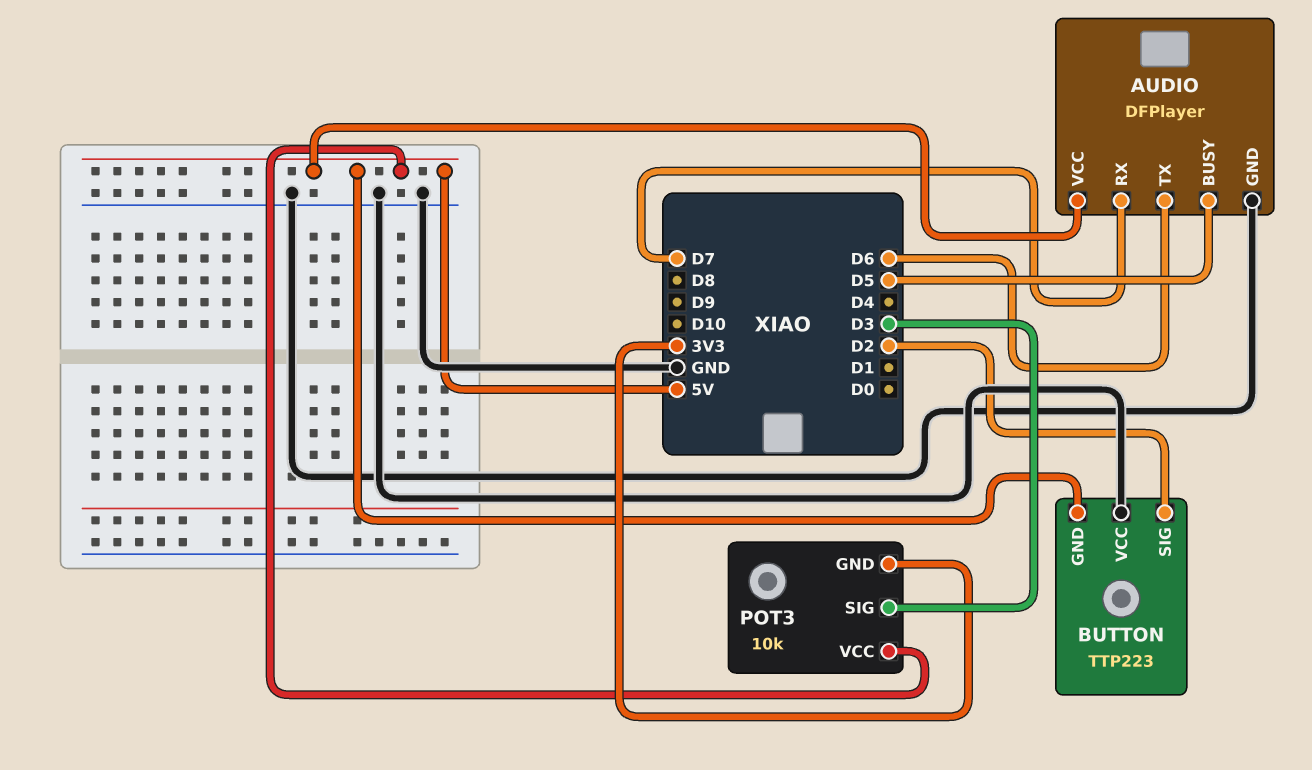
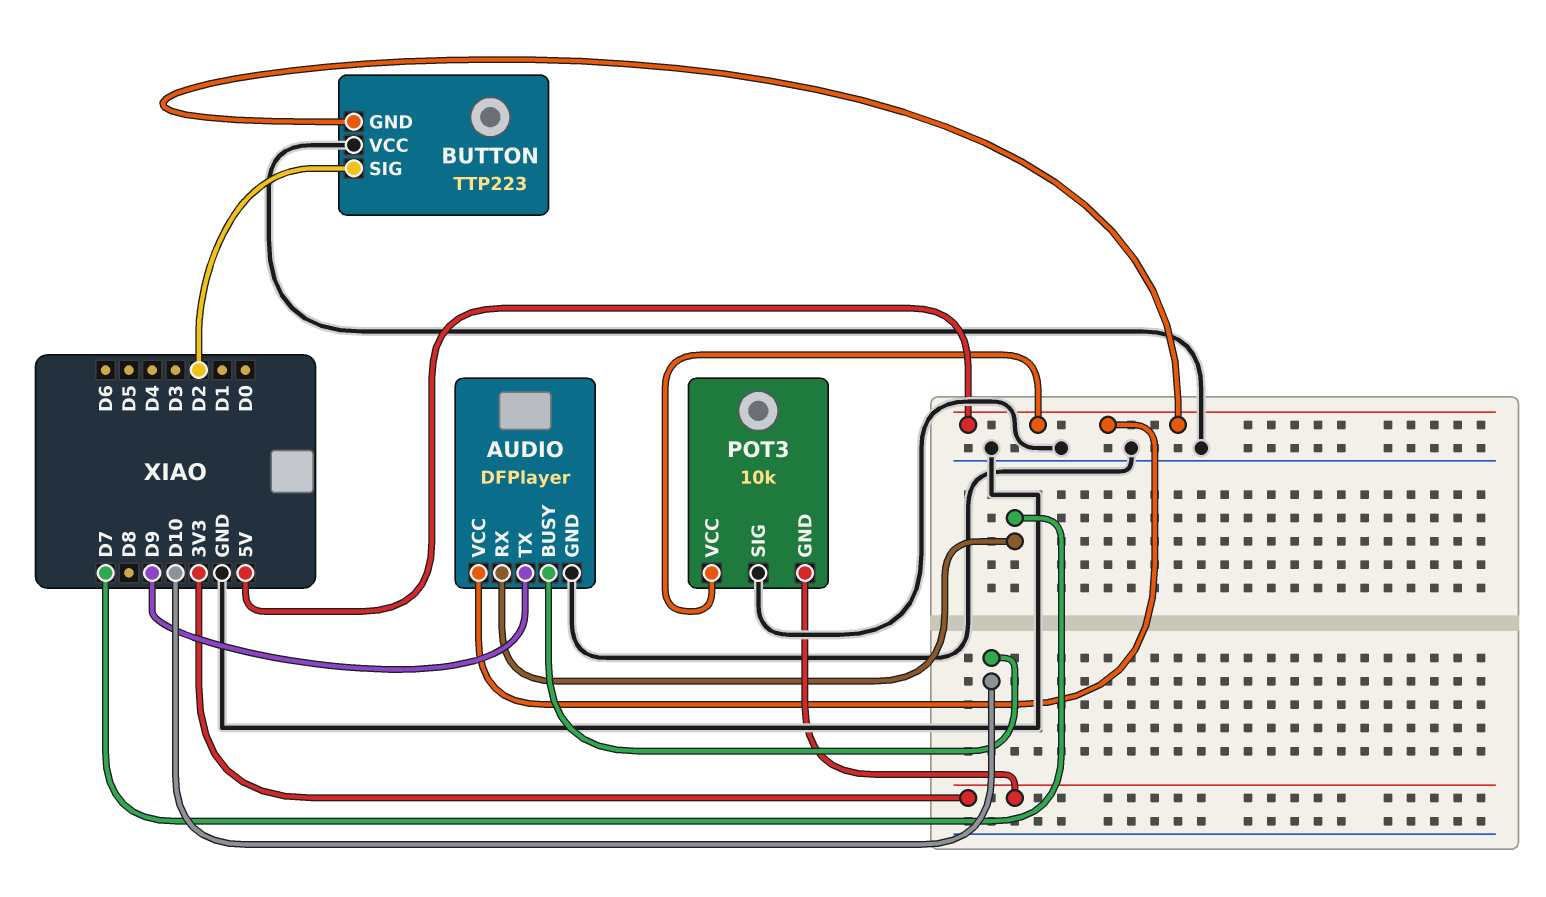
AUDIO pin BUSY: D5 -> D10
AUDIO pin TX: D6 -> D9
POT3 pin SIG: D3 -> GND

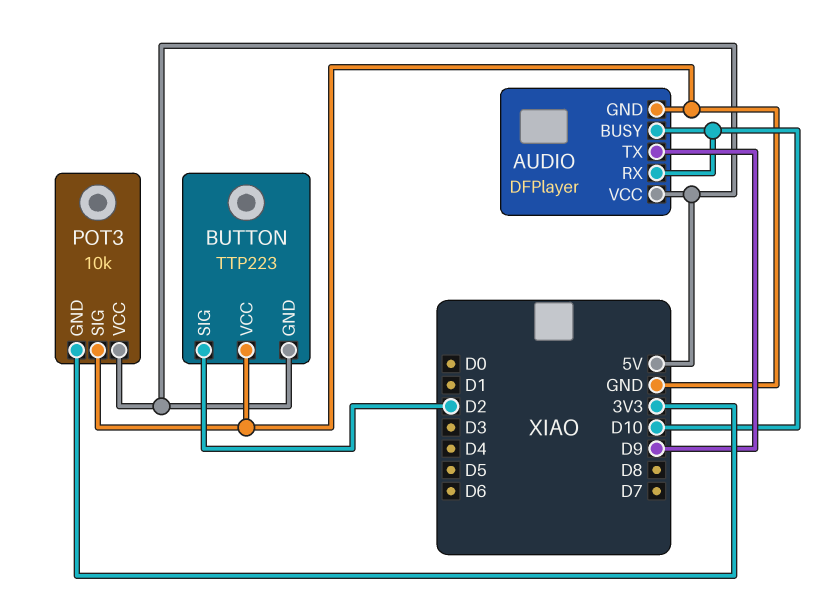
AUDIO pin RX: D7 -> D10

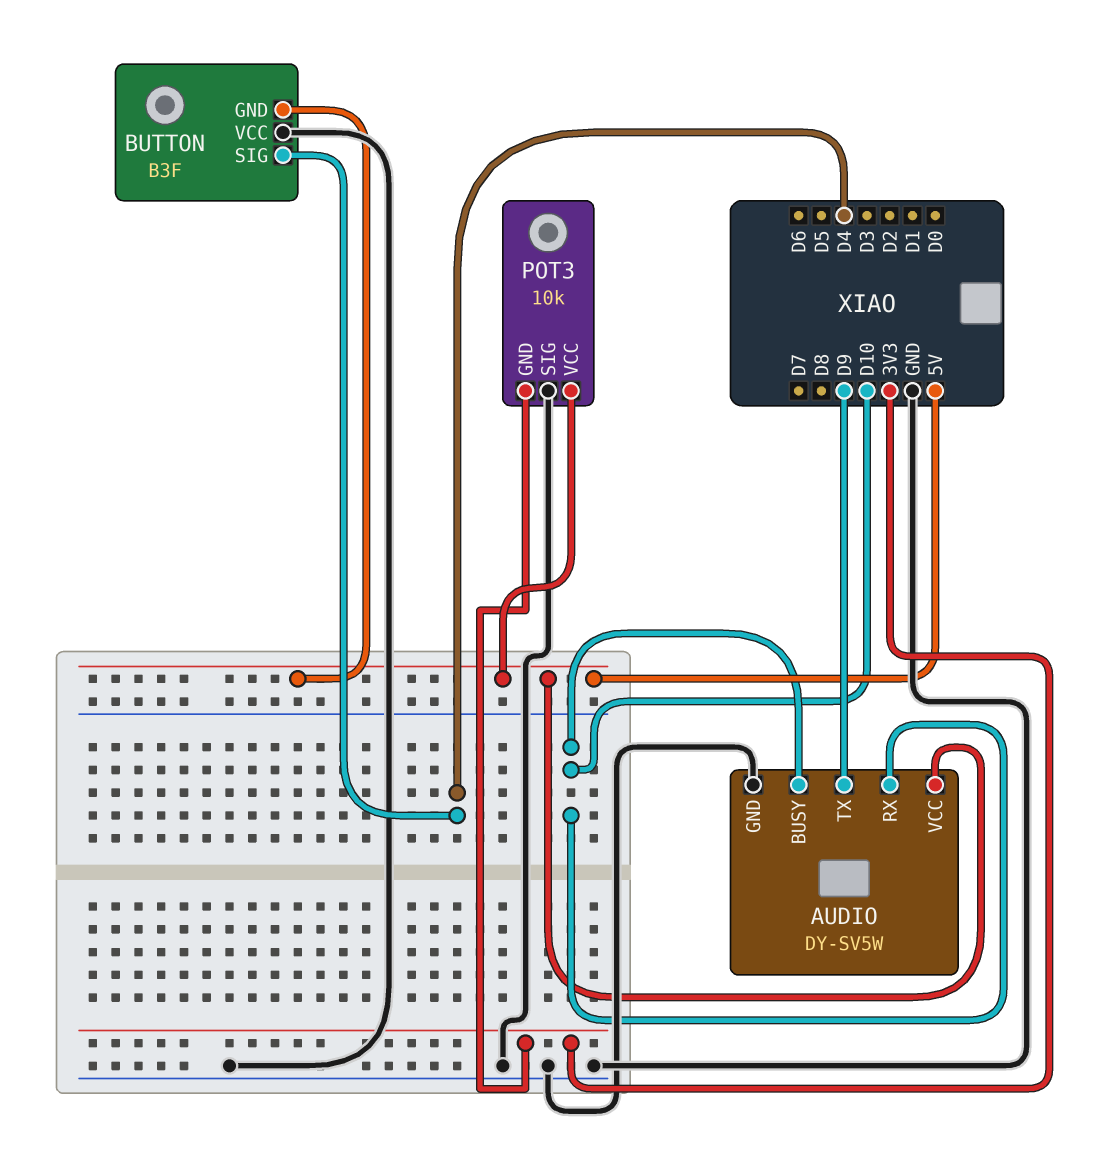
AUDIO: DFPlayer -> DY-SV5W
BUTTON: TTP223 -> B3F
BUTTON pin SIG: D2 -> D4

